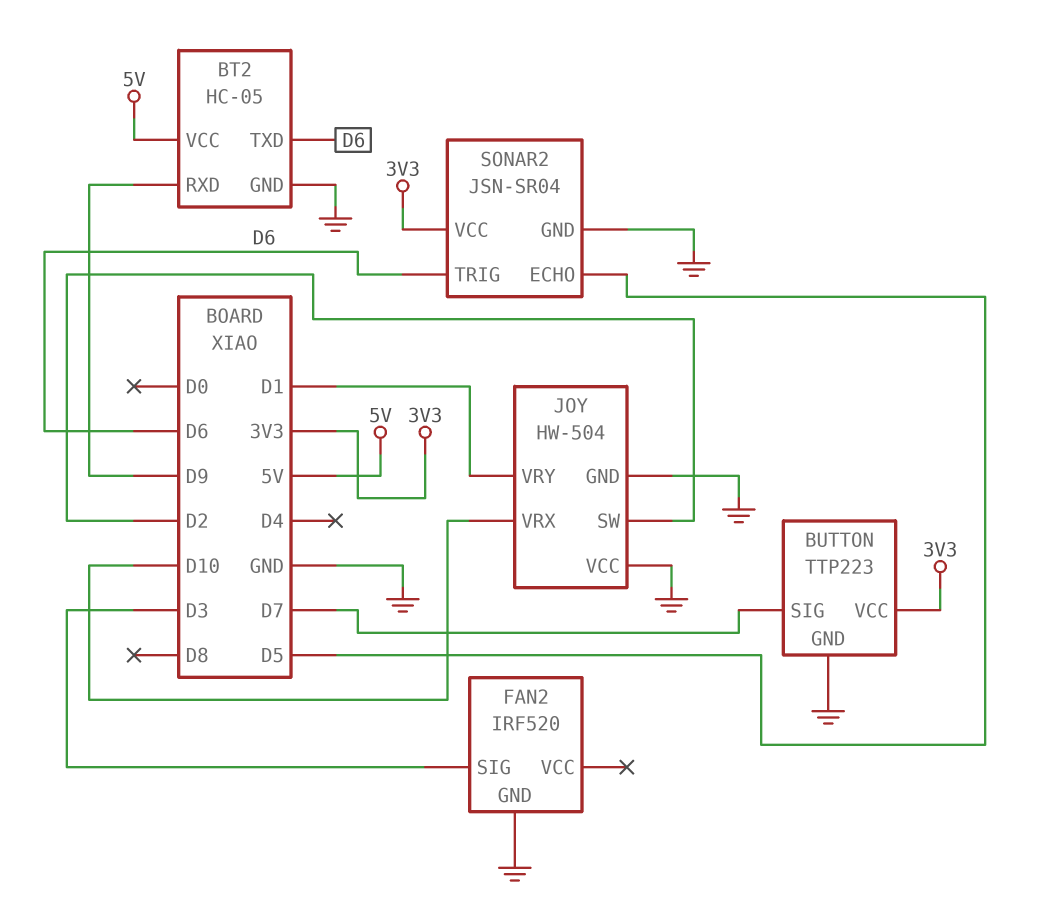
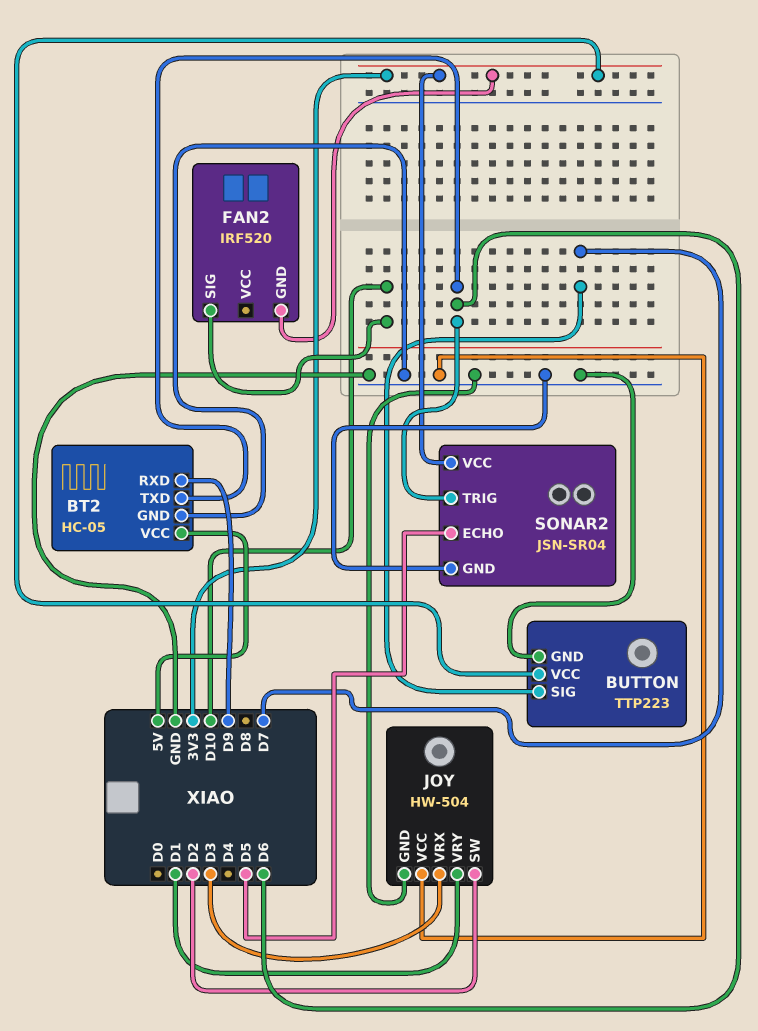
FAN2 pin GND: GND -> 3V3
FAN2 pin SIG: D3 -> D10
JOY pin VRX: D10 -> D3

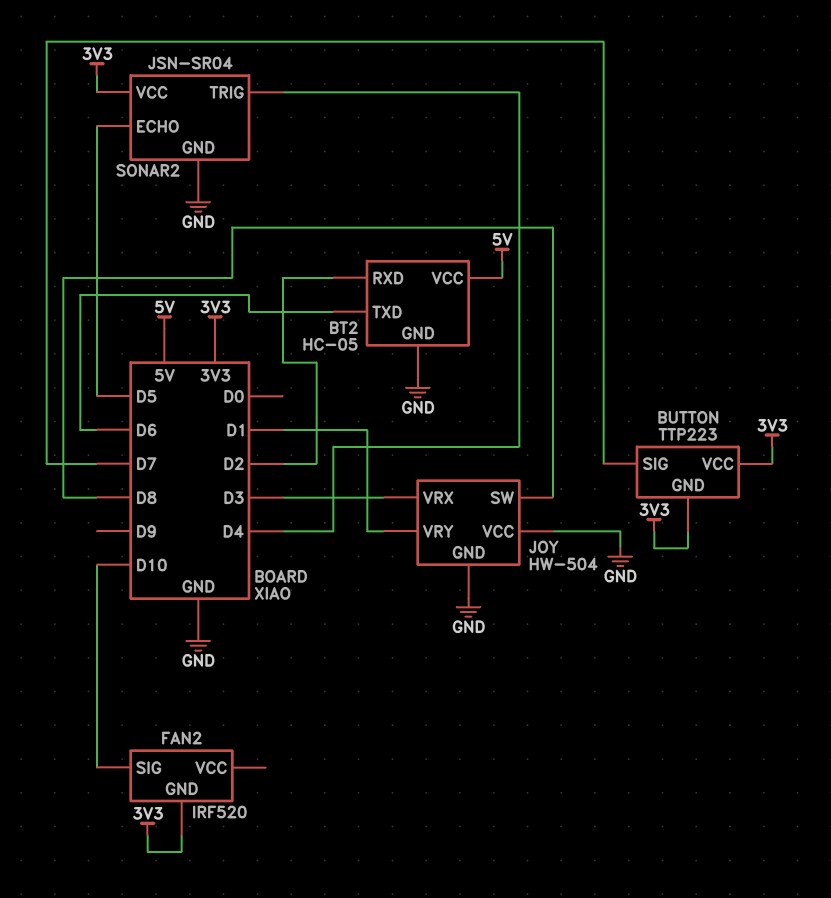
BT2 pin RXD: D9 -> D2
BUTTON pin GND: GND -> 3V3
JOY pin SW: D2 -> D8
SONAR2 pin TRIG: D6 -> D4

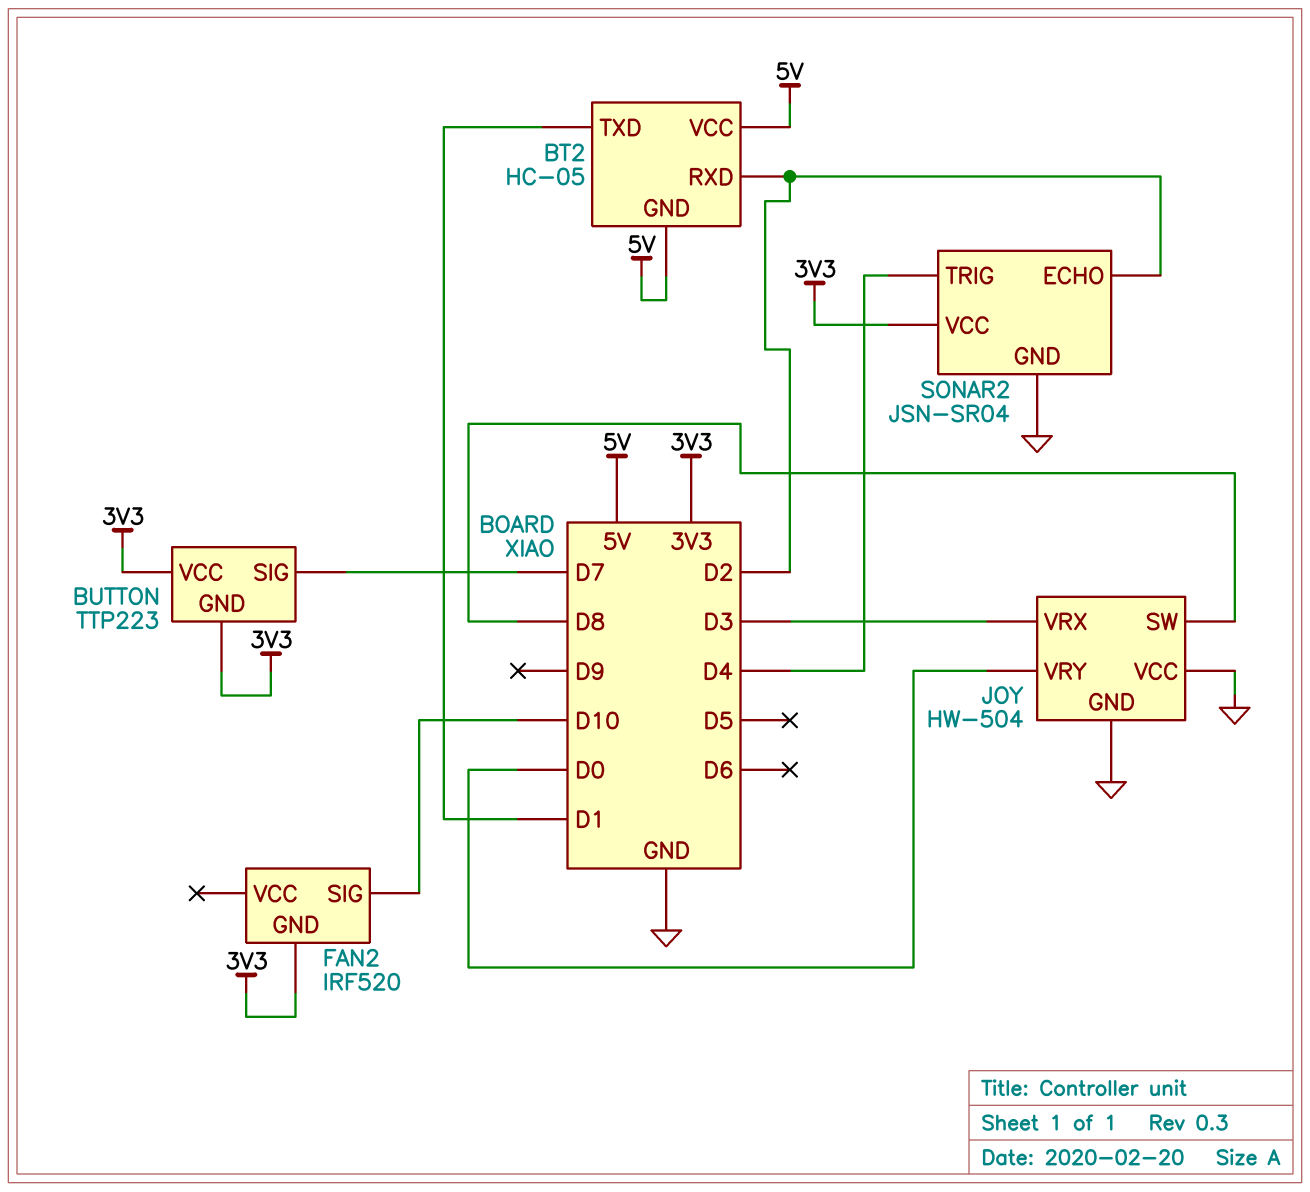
BT2 pin GND: GND -> 5V
BT2 pin TXD: D6 -> D1
JOY pin VRY: D1 -> D0
SONAR2 pin ECHO: D5 -> D2

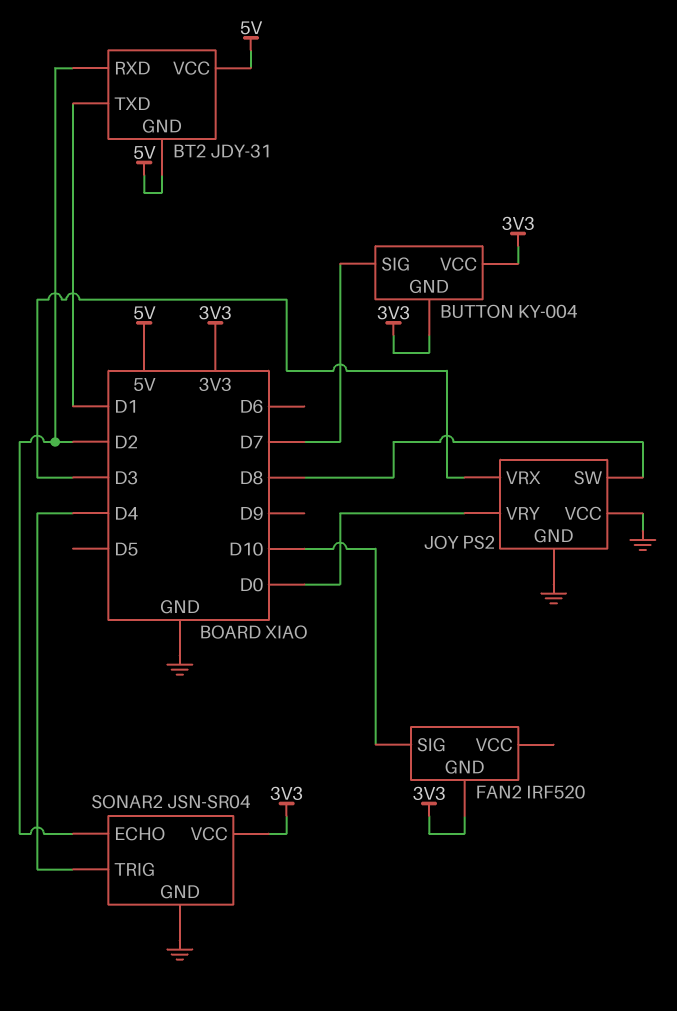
BT2: HC-05 -> JDY-31
BUTTON: TTP223 -> KY-004
JOY: HW-504 -> PS2

